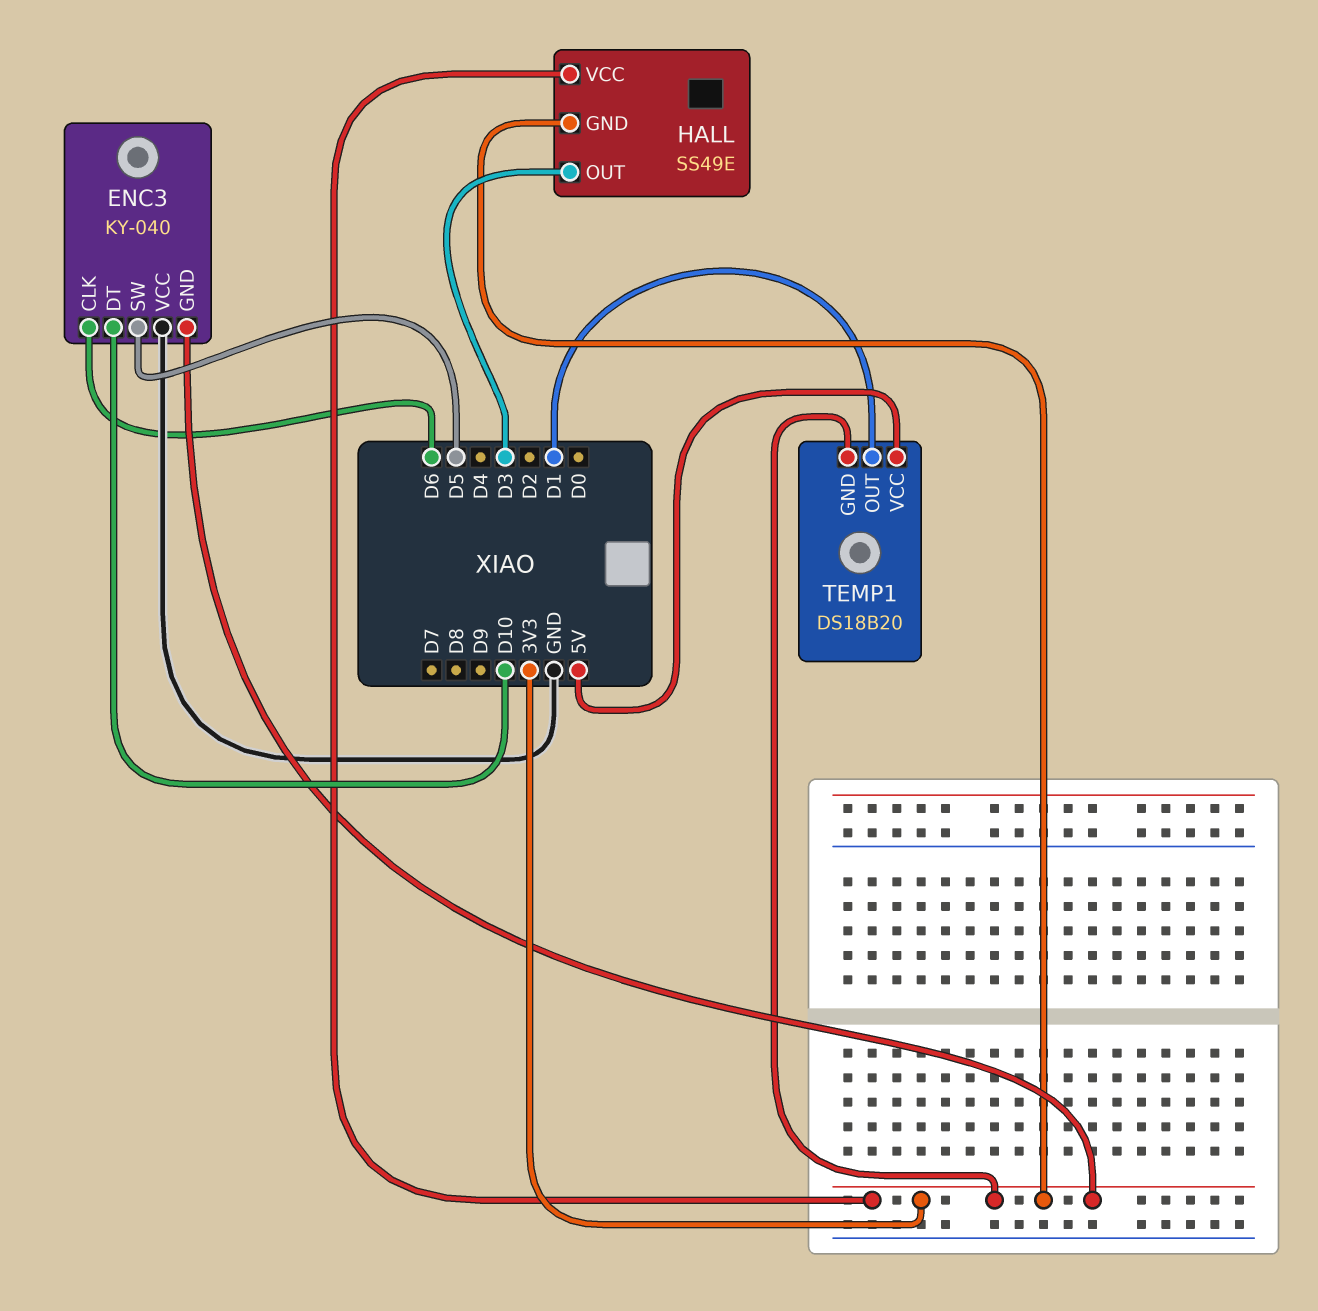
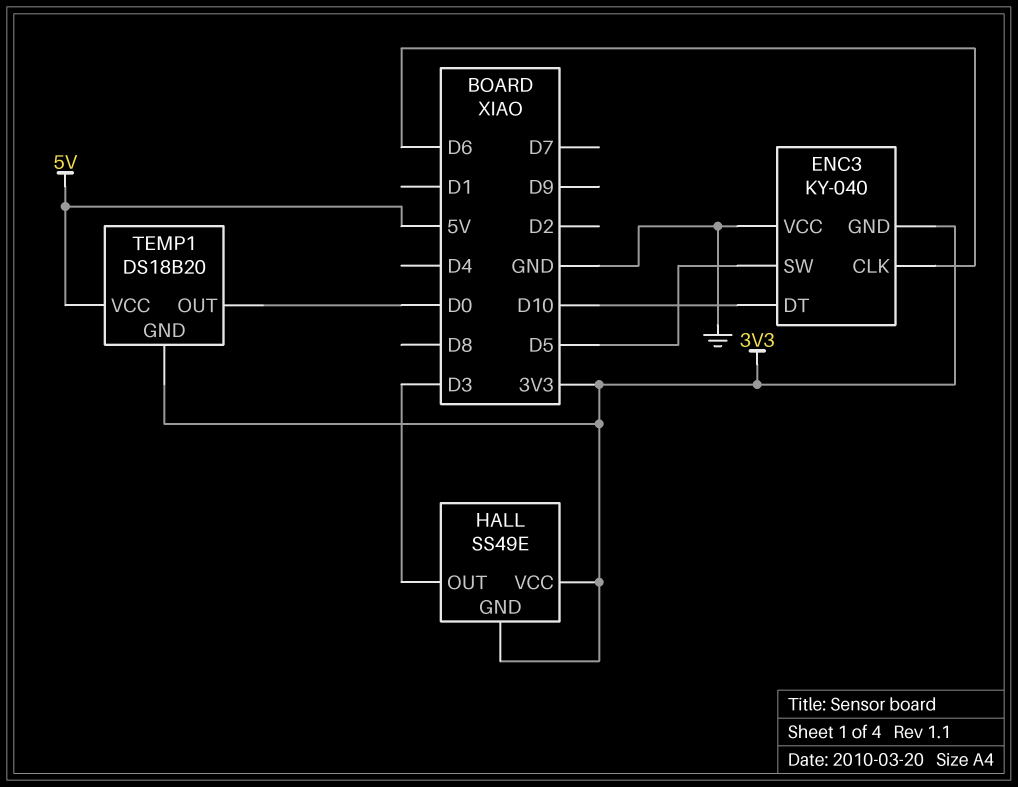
TEMP1 pin OUT: D1 -> D0

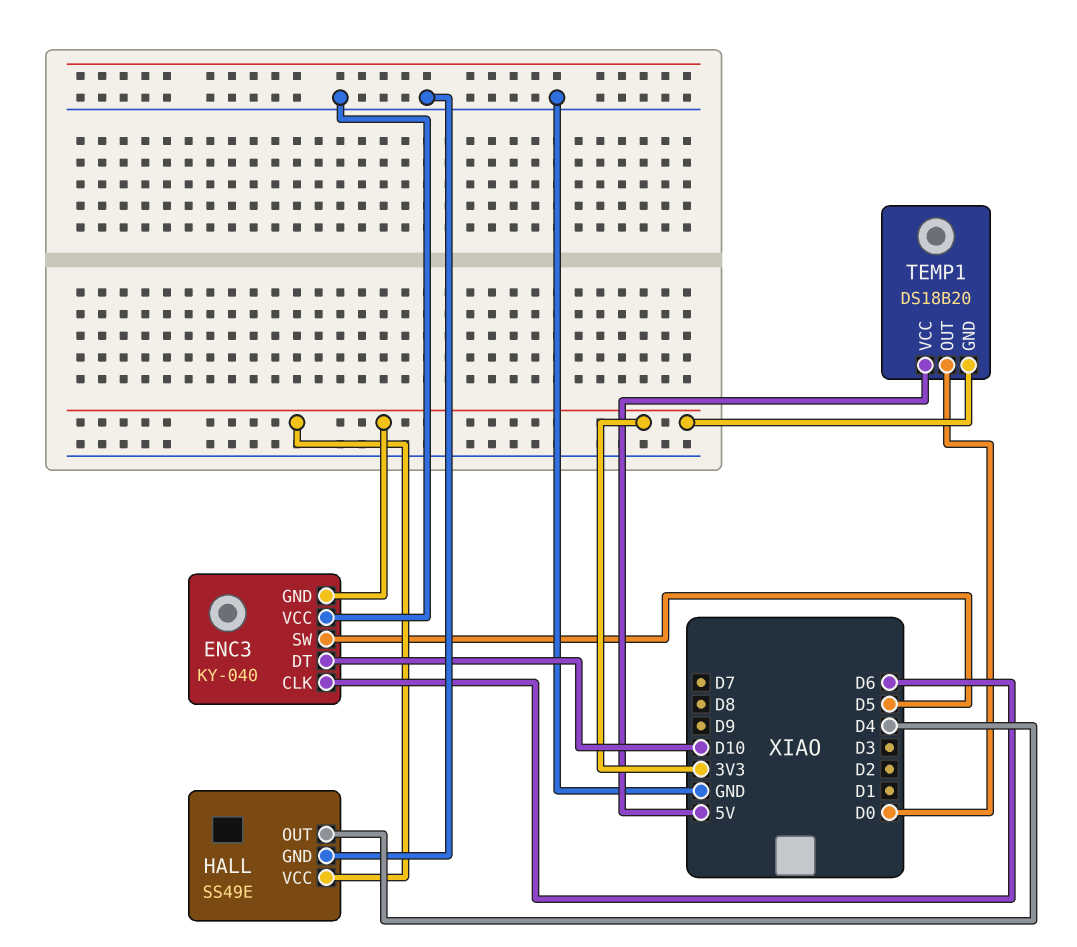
HALL pin GND: 3V3 -> GND
HALL pin OUT: D3 -> D4

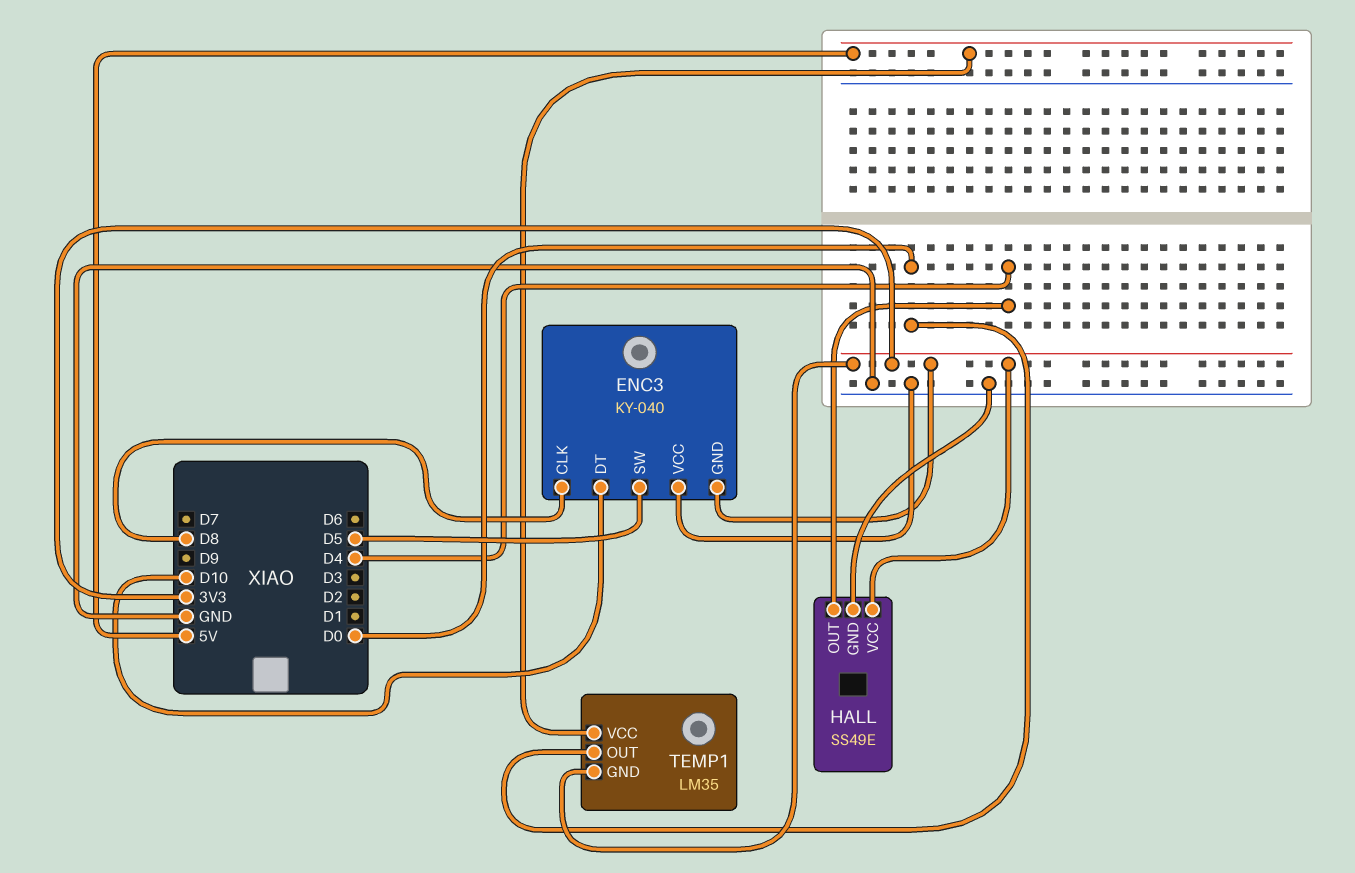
ENC3 pin CLK: D6 -> D8
TEMP1: DS18B20 -> LM35

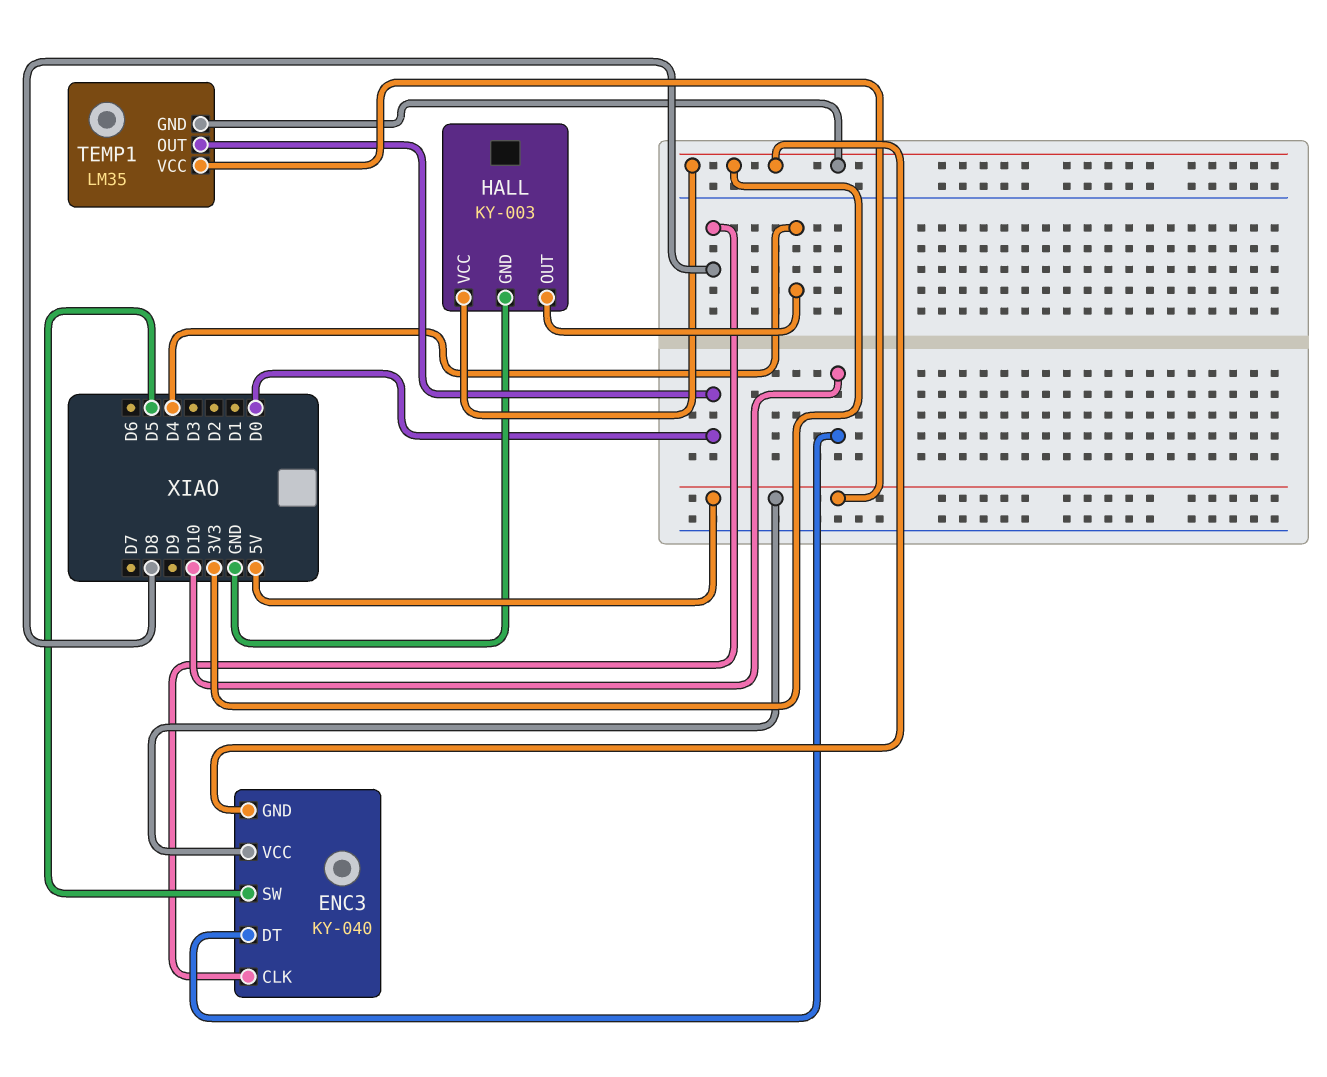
ENC3 pin VCC: GND -> 5V
HALL: SS49E -> KY-003

